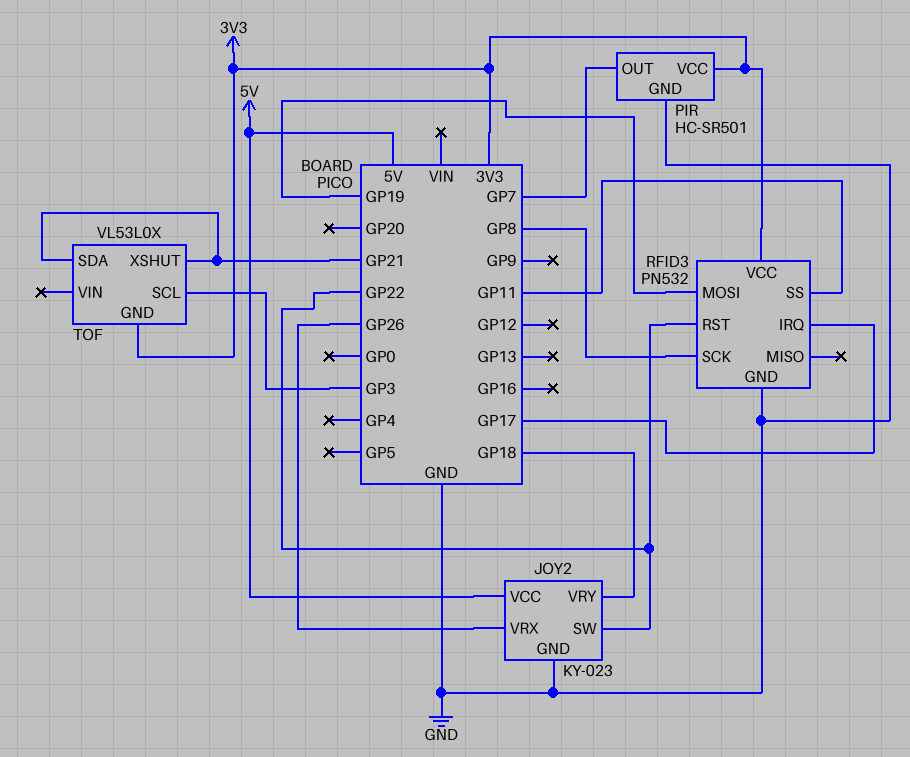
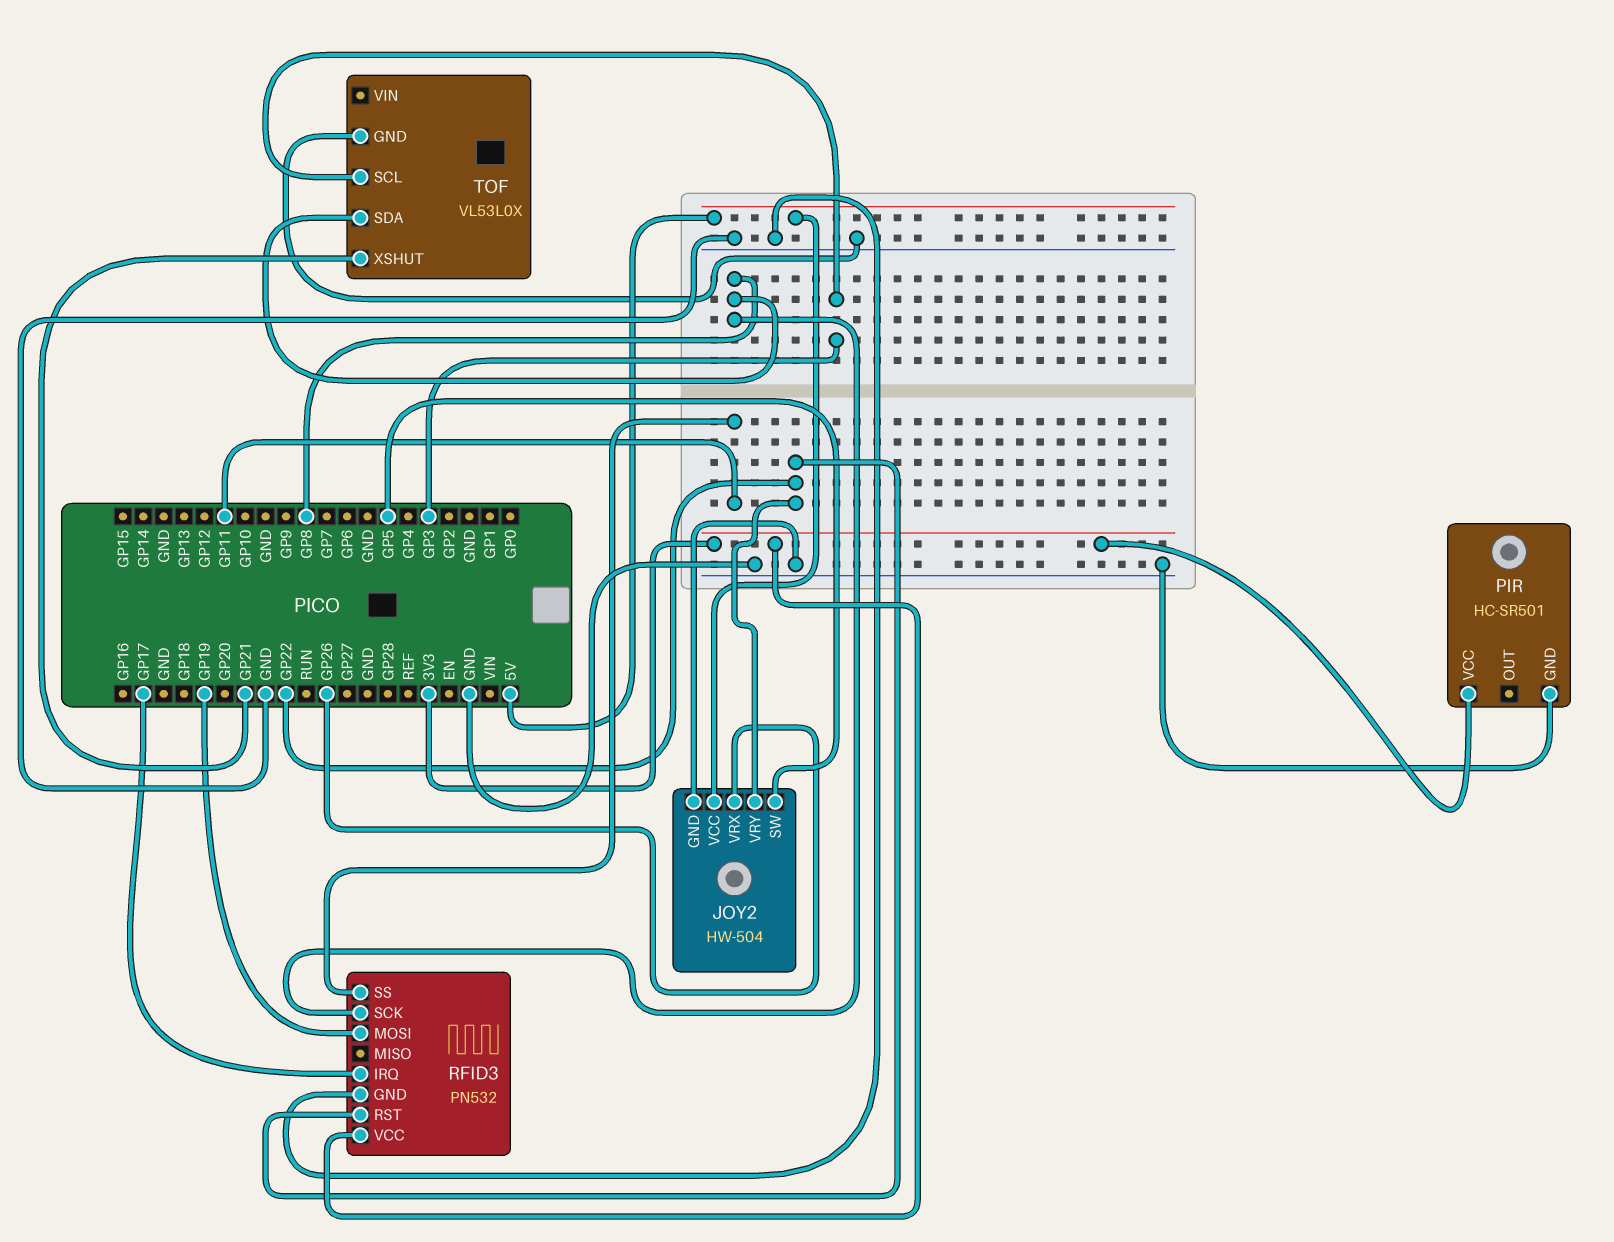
JOY2: KY-023 -> HW-504
JOY2 pin SW: GP22 -> GP5
JOY2 pin VRY: GP18 -> GP22
PIR pin OUT: GP7 -> none
TOF pin GND: 3V3 -> GND
TOF pin SDA: GP21 -> GP8

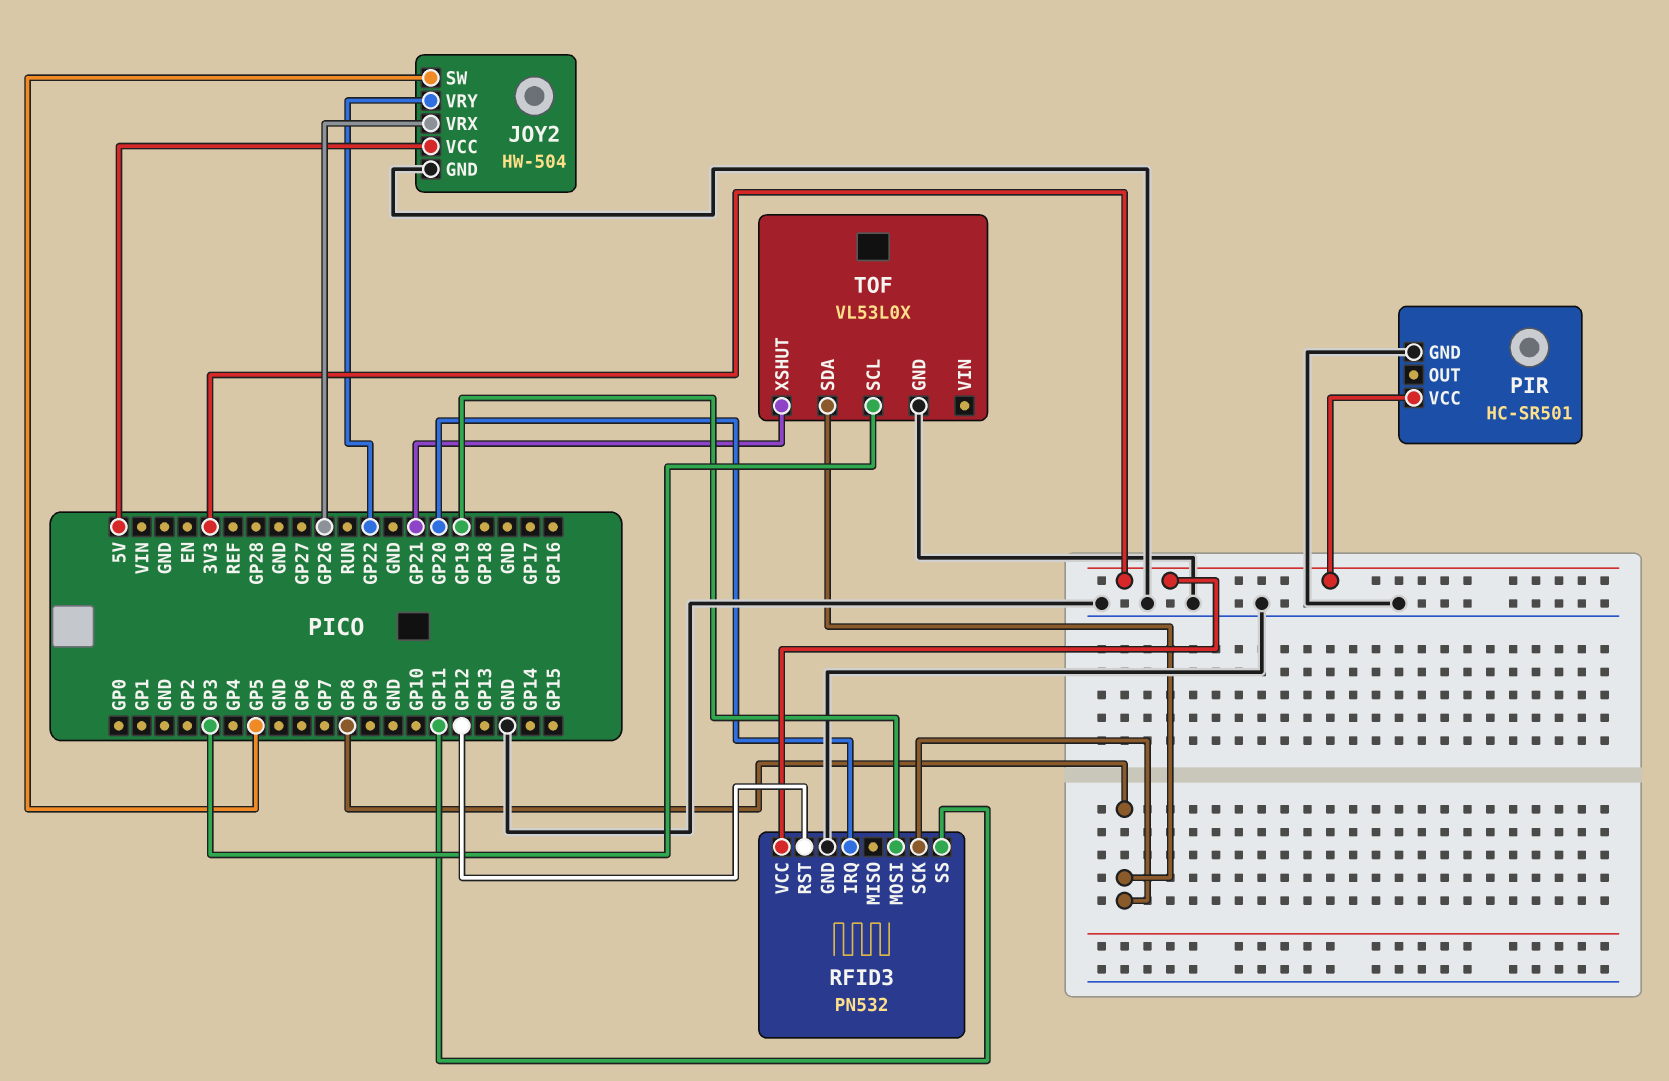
RFID3 pin IRQ: GP17 -> GP20
RFID3 pin RST: GP22 -> GP12

